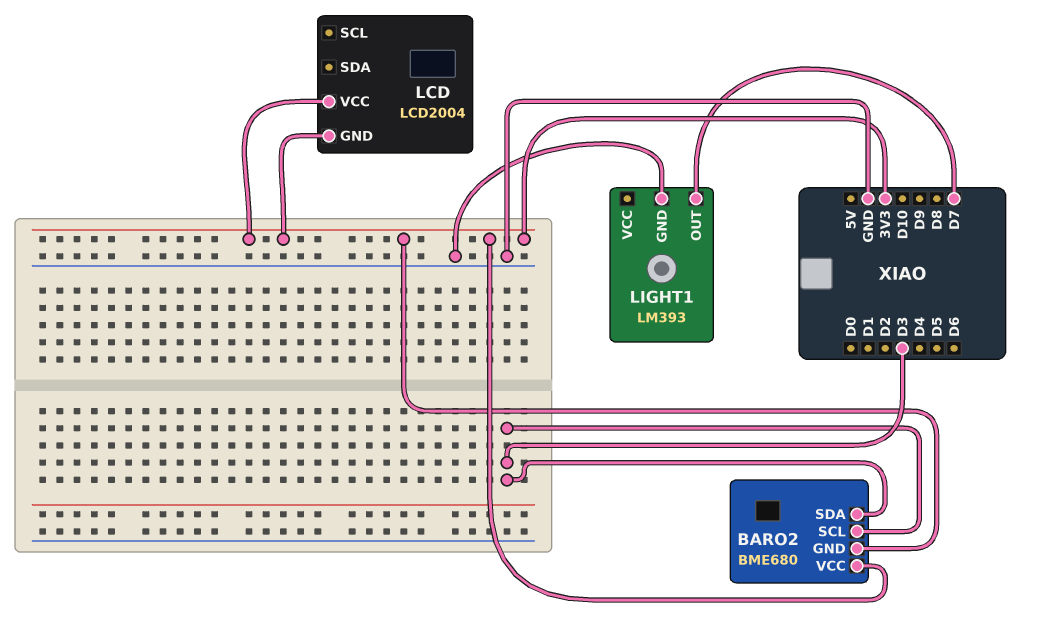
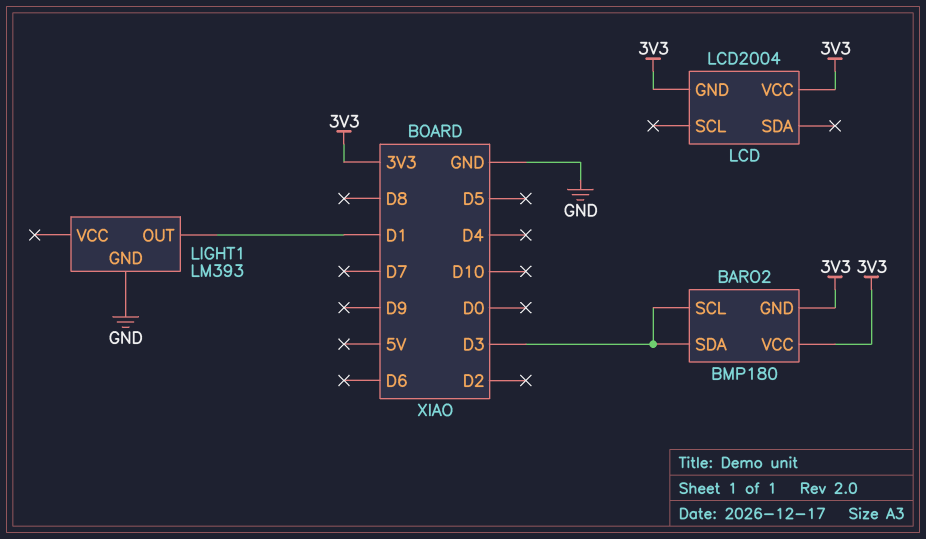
BARO2: BME680 -> BMP180
LIGHT1 pin OUT: D7 -> D1

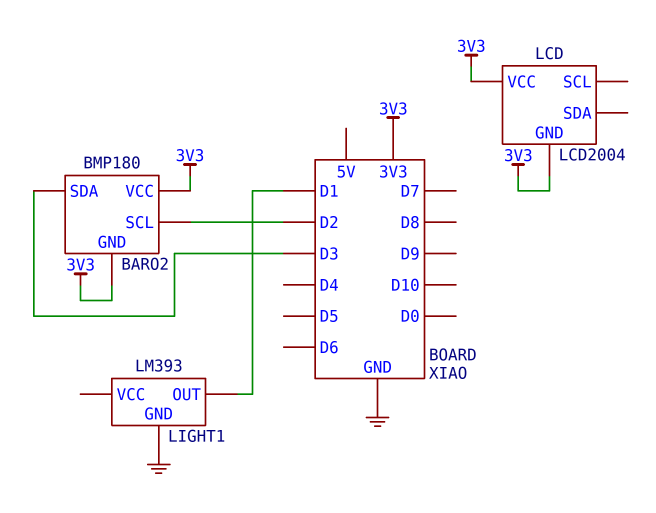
BARO2 pin SCL: D3 -> D2

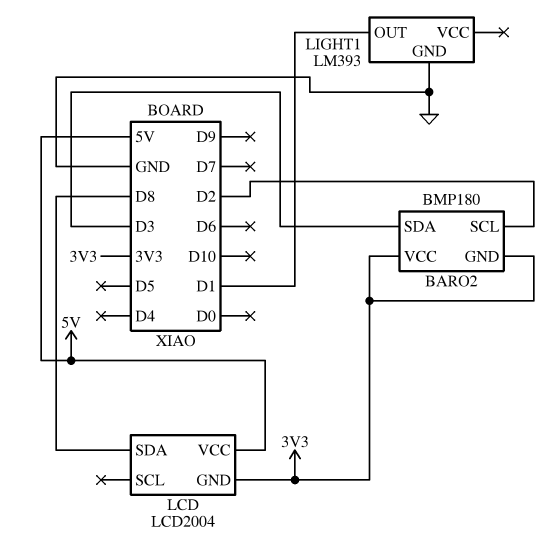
LCD pin SDA: none -> D8
LCD pin VCC: 3V3 -> 5V

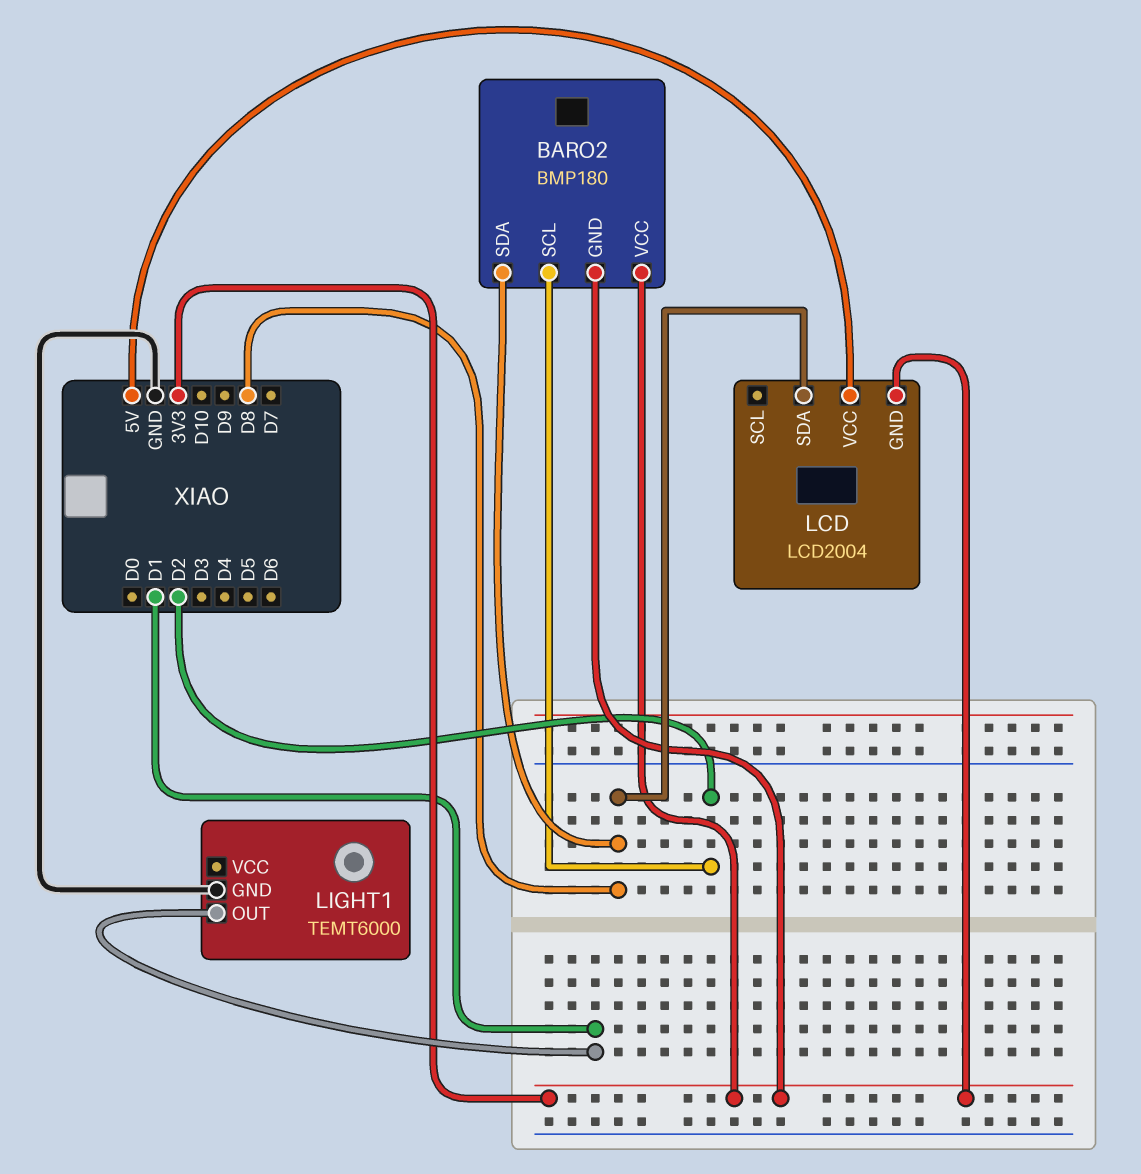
BARO2 pin SDA: D3 -> D8
LIGHT1: LM393 -> TEMT6000

